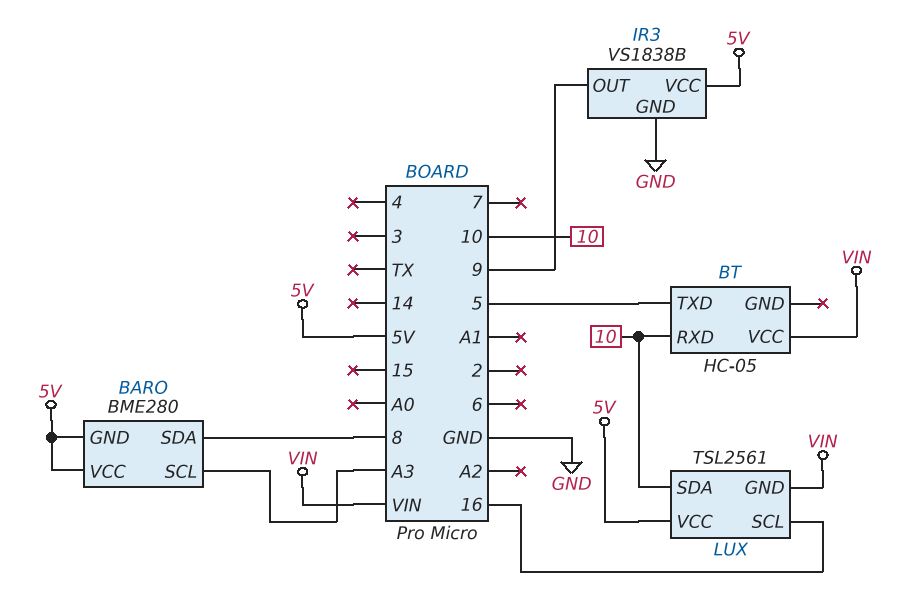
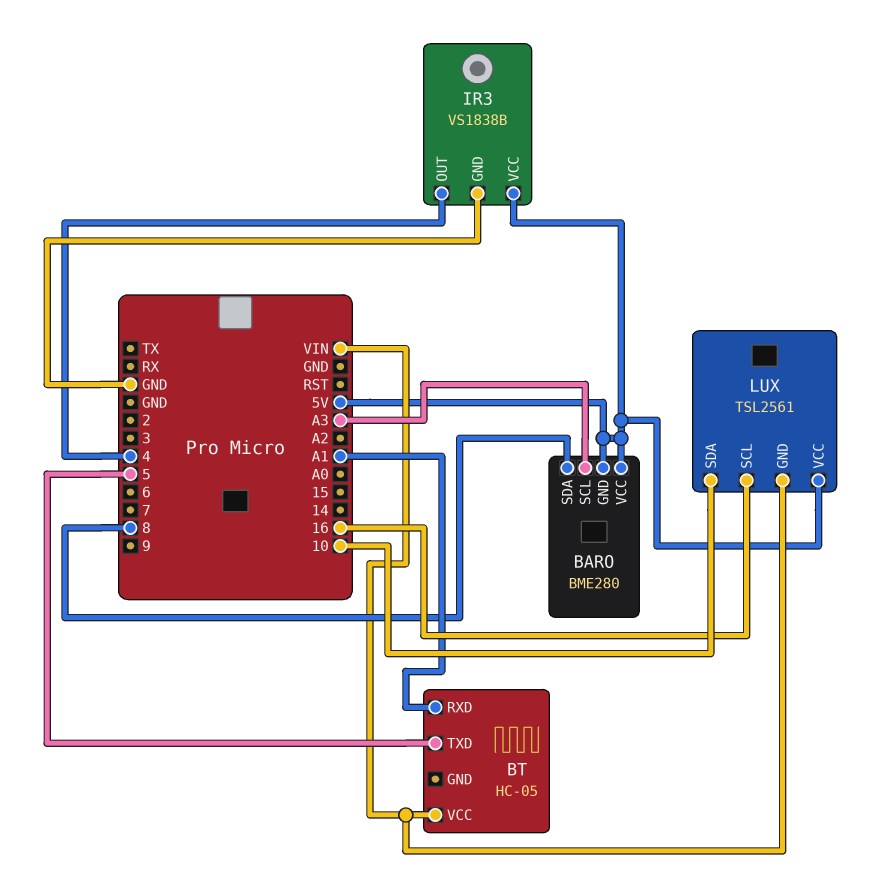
BT pin RXD: 10 -> A1
IR3 pin OUT: 9 -> 4

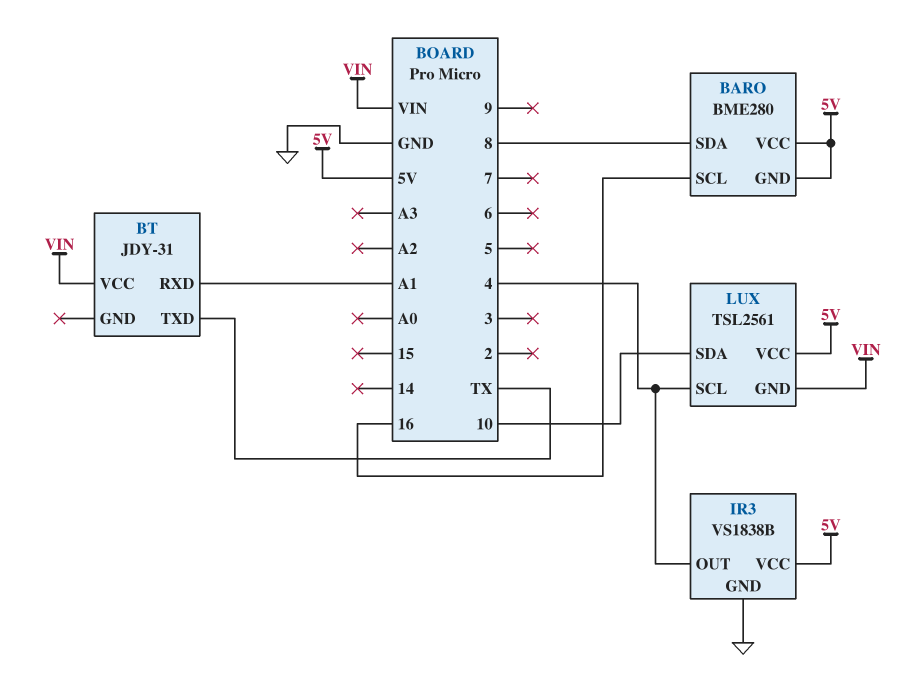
BARO pin SCL: A3 -> 16
BT: HC-05 -> JDY-31
BT pin TXD: 5 -> TX
LUX pin SCL: 16 -> 4

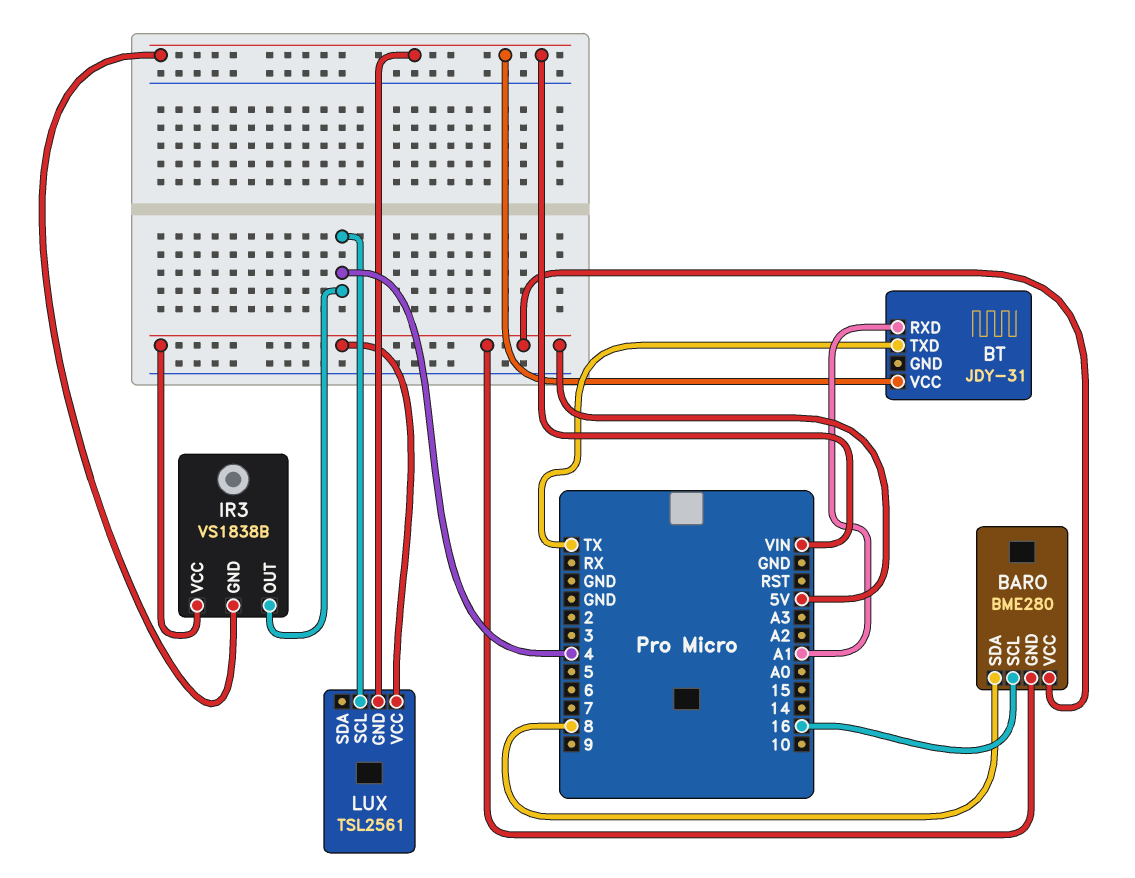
IR3 pin GND: GND -> VIN
LUX pin SDA: 10 -> none

